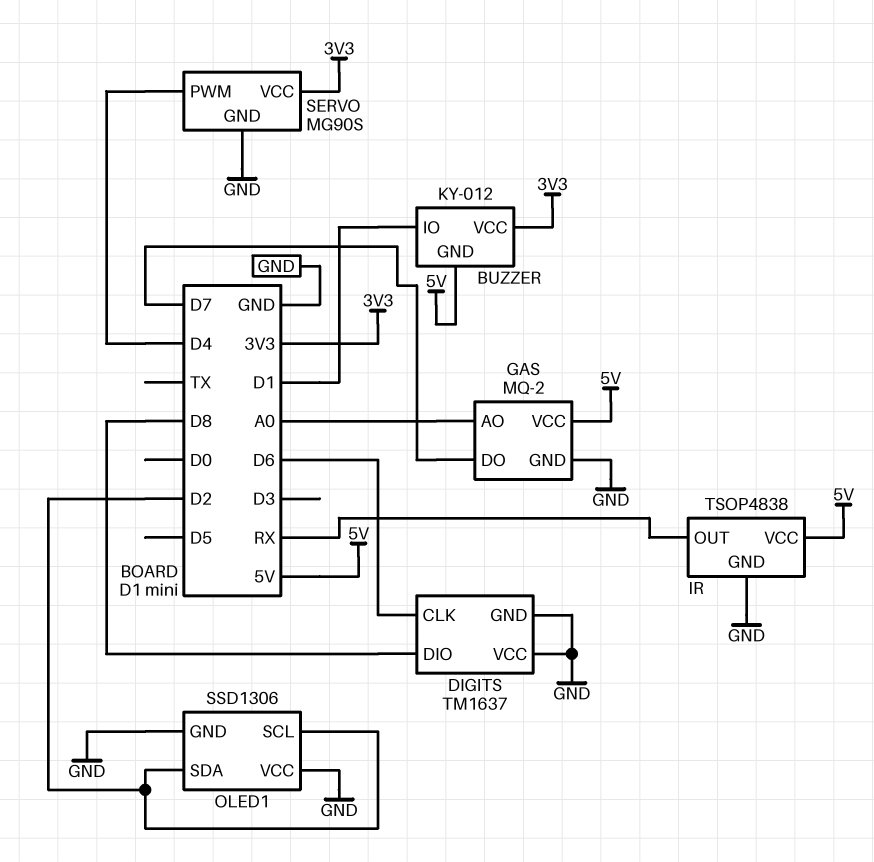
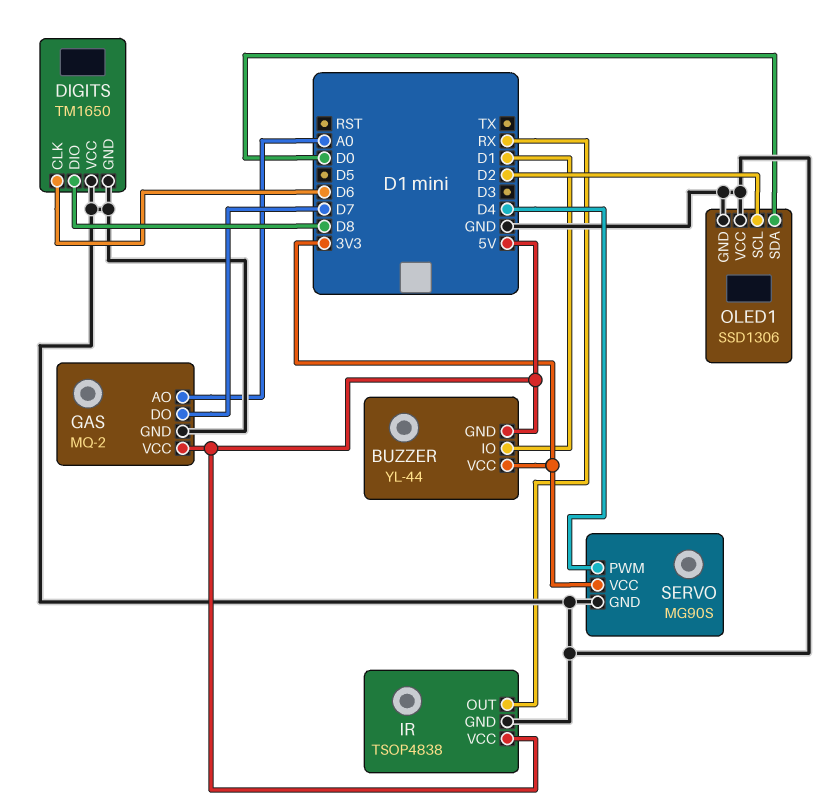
BUZZER: KY-012 -> YL-44
DIGITS: TM1637 -> TM1650
OLED1 pin SDA: D2 -> D0

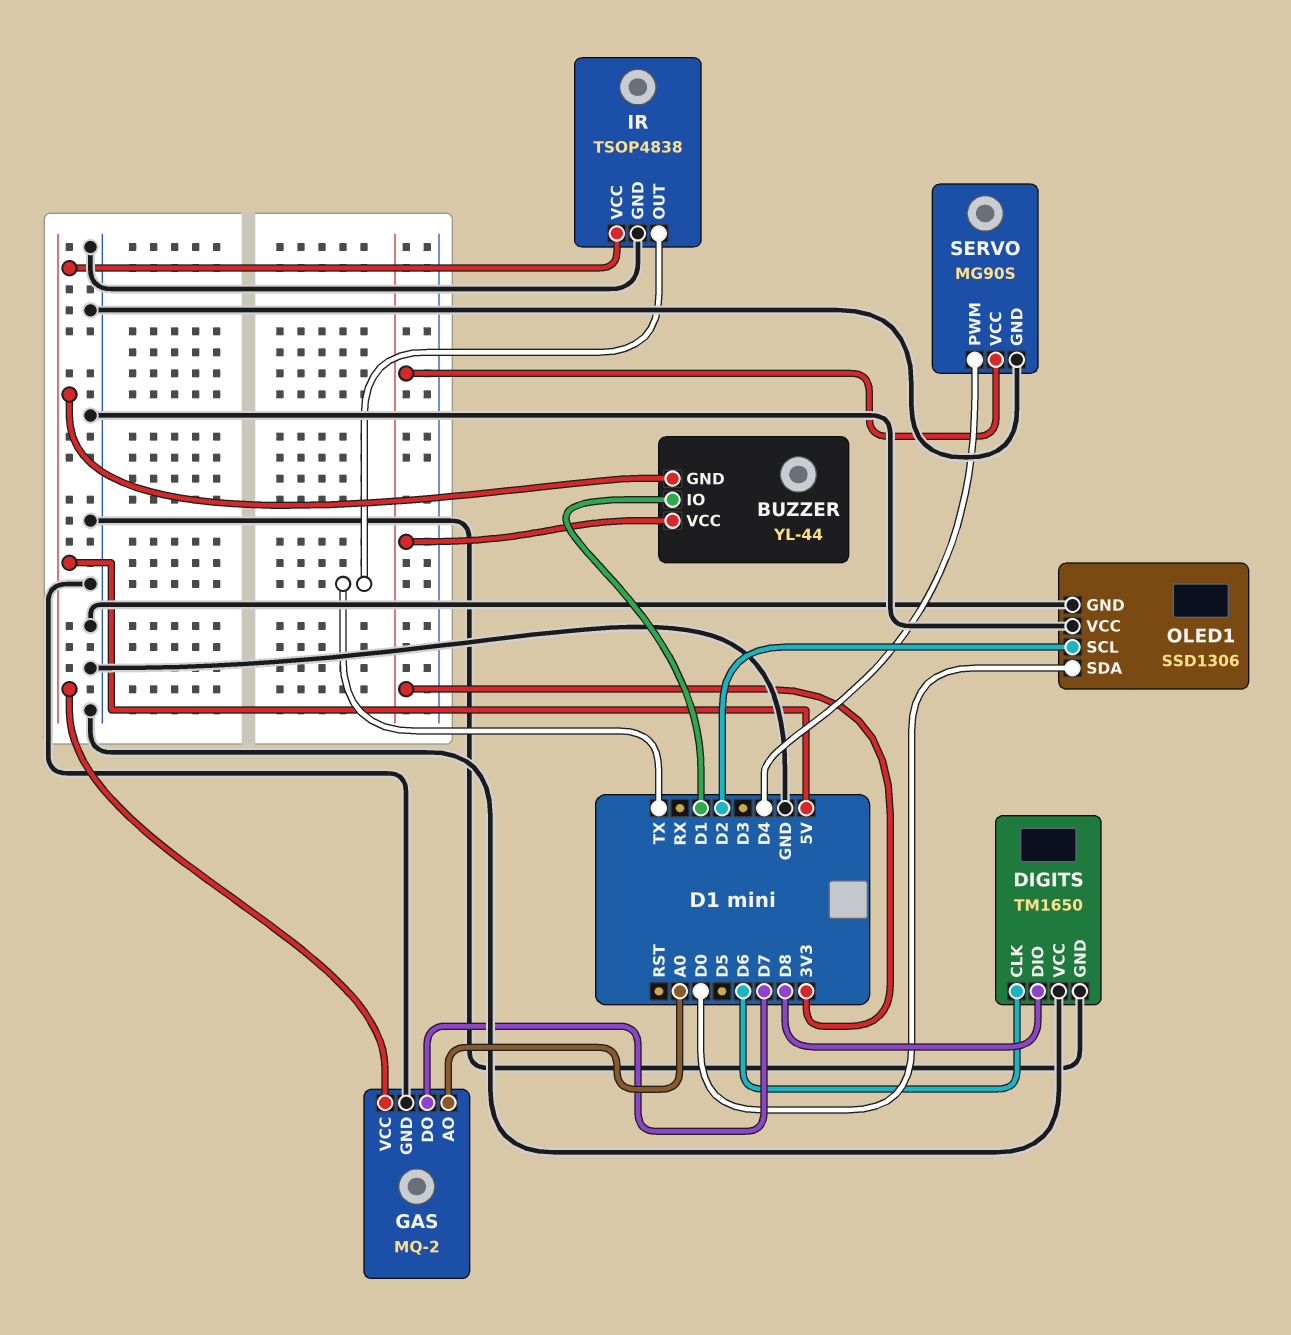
IR pin OUT: RX -> TX

